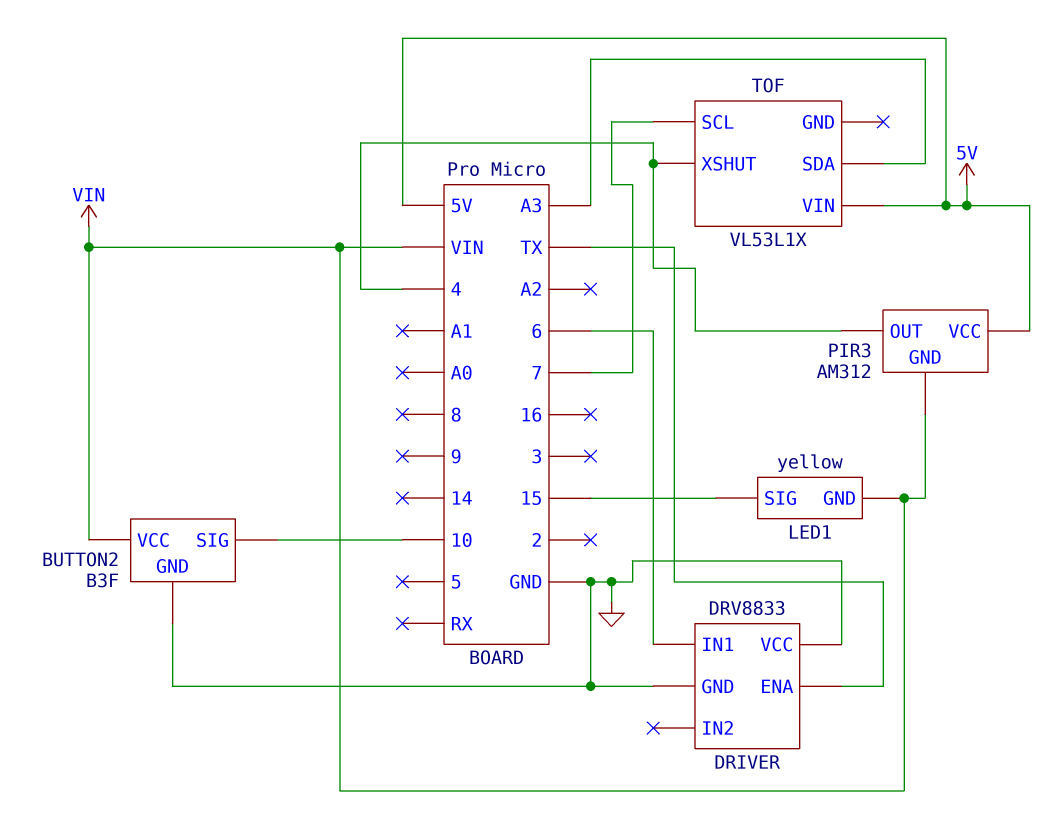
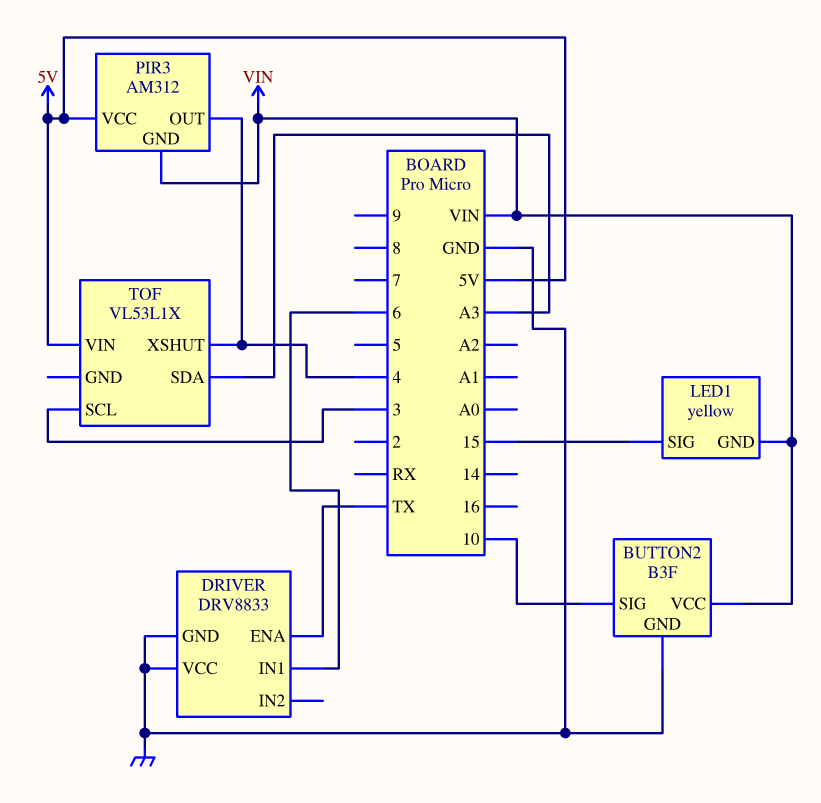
TOF pin SCL: 7 -> 3

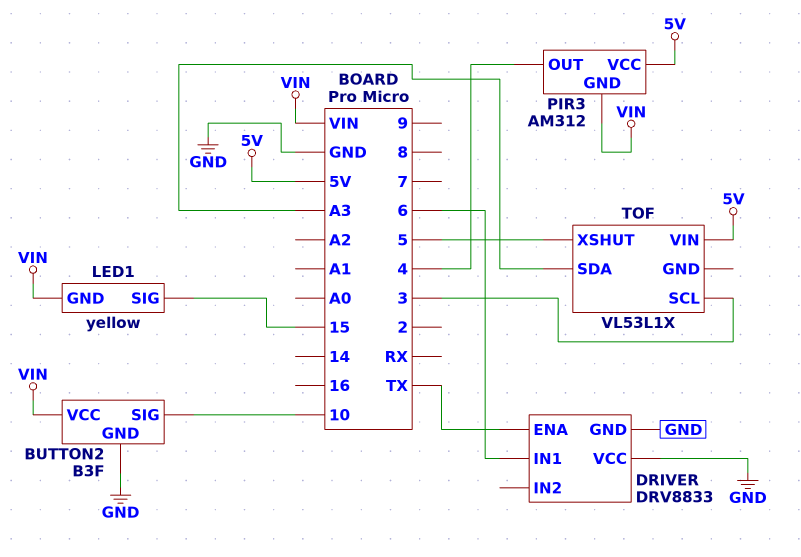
TOF pin XSHUT: 4 -> 5

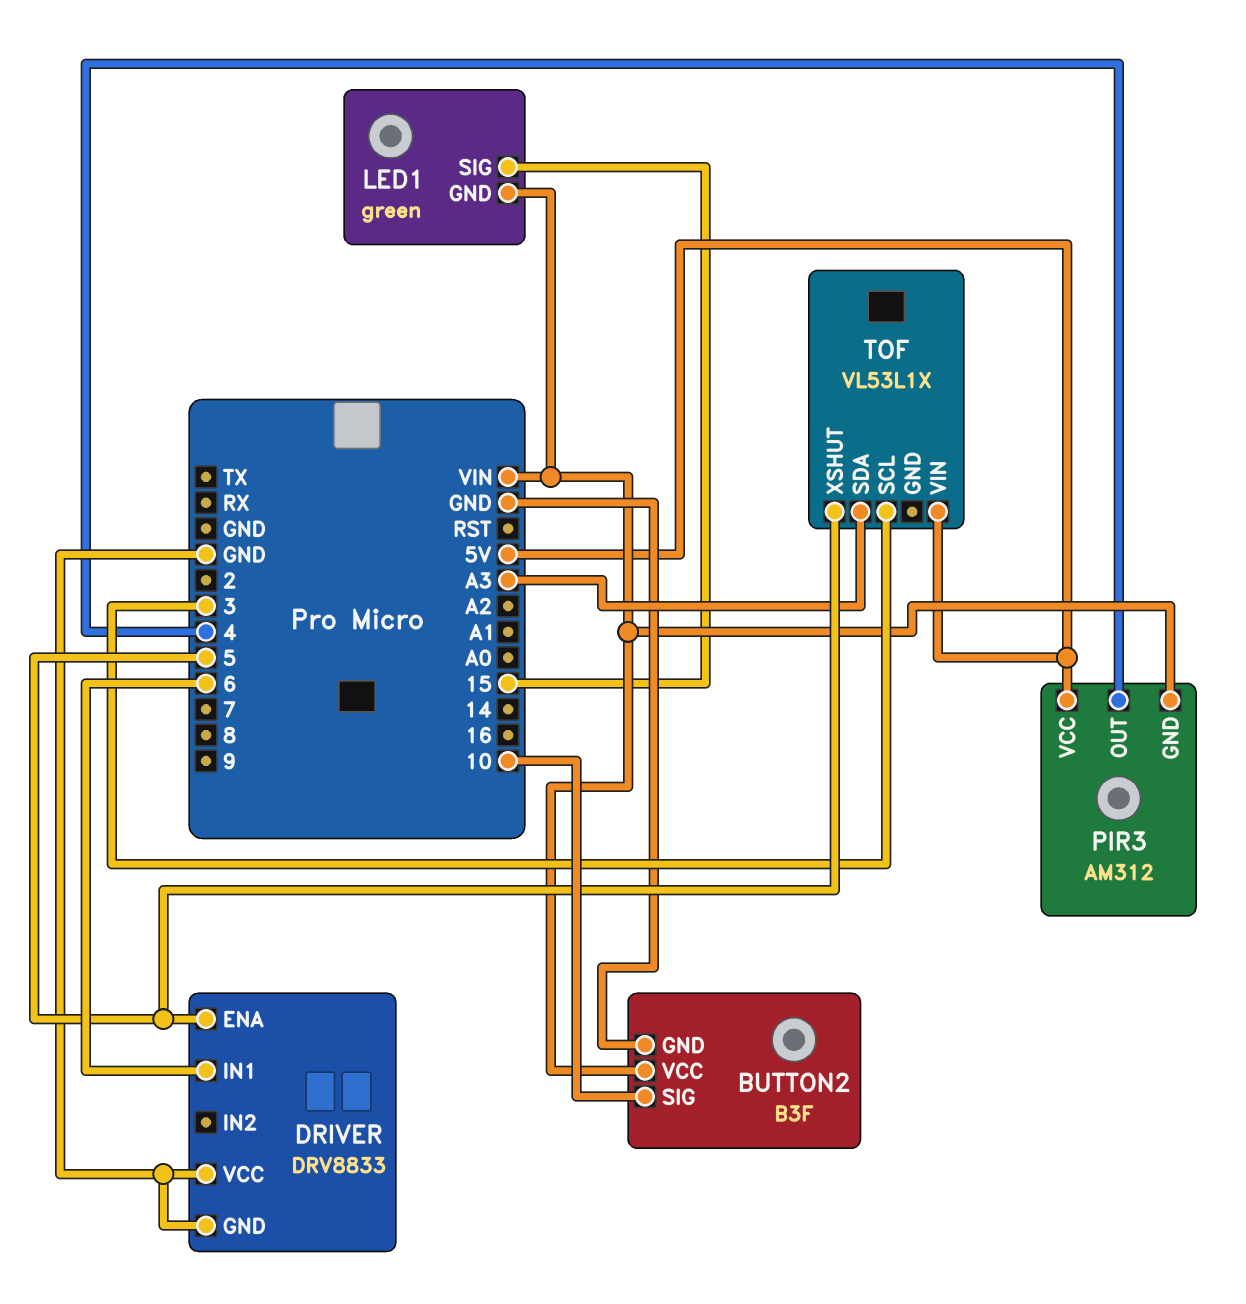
DRIVER pin ENA: TX -> 5
LED1: yellow -> green

